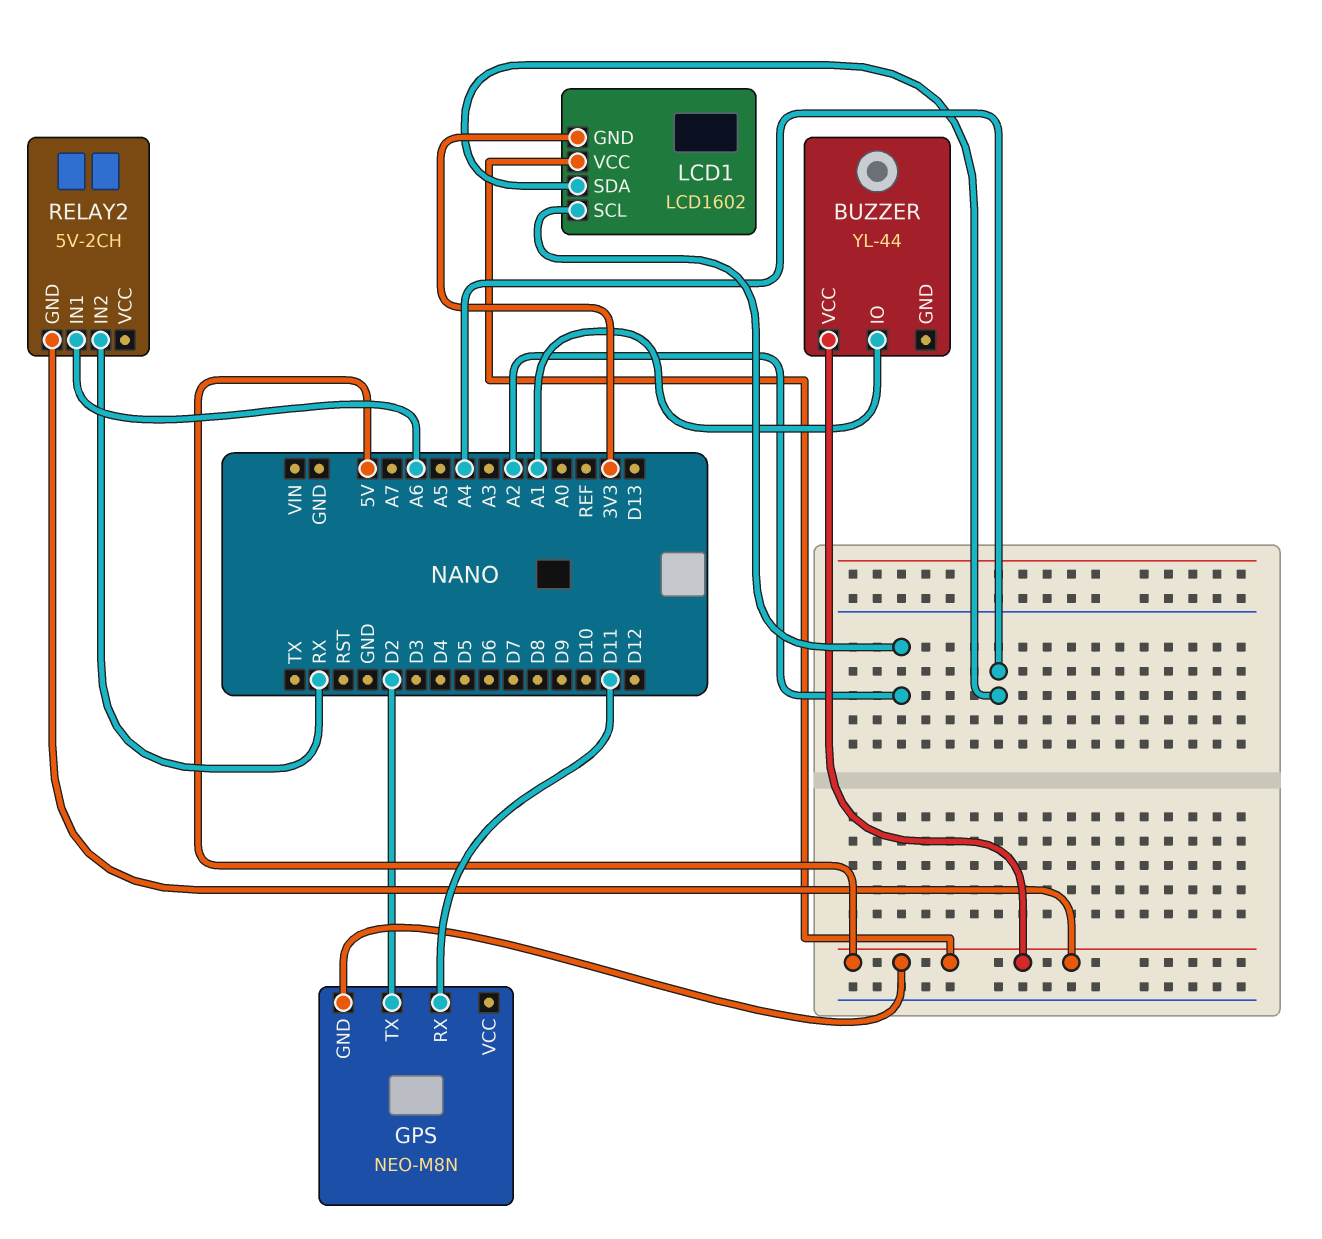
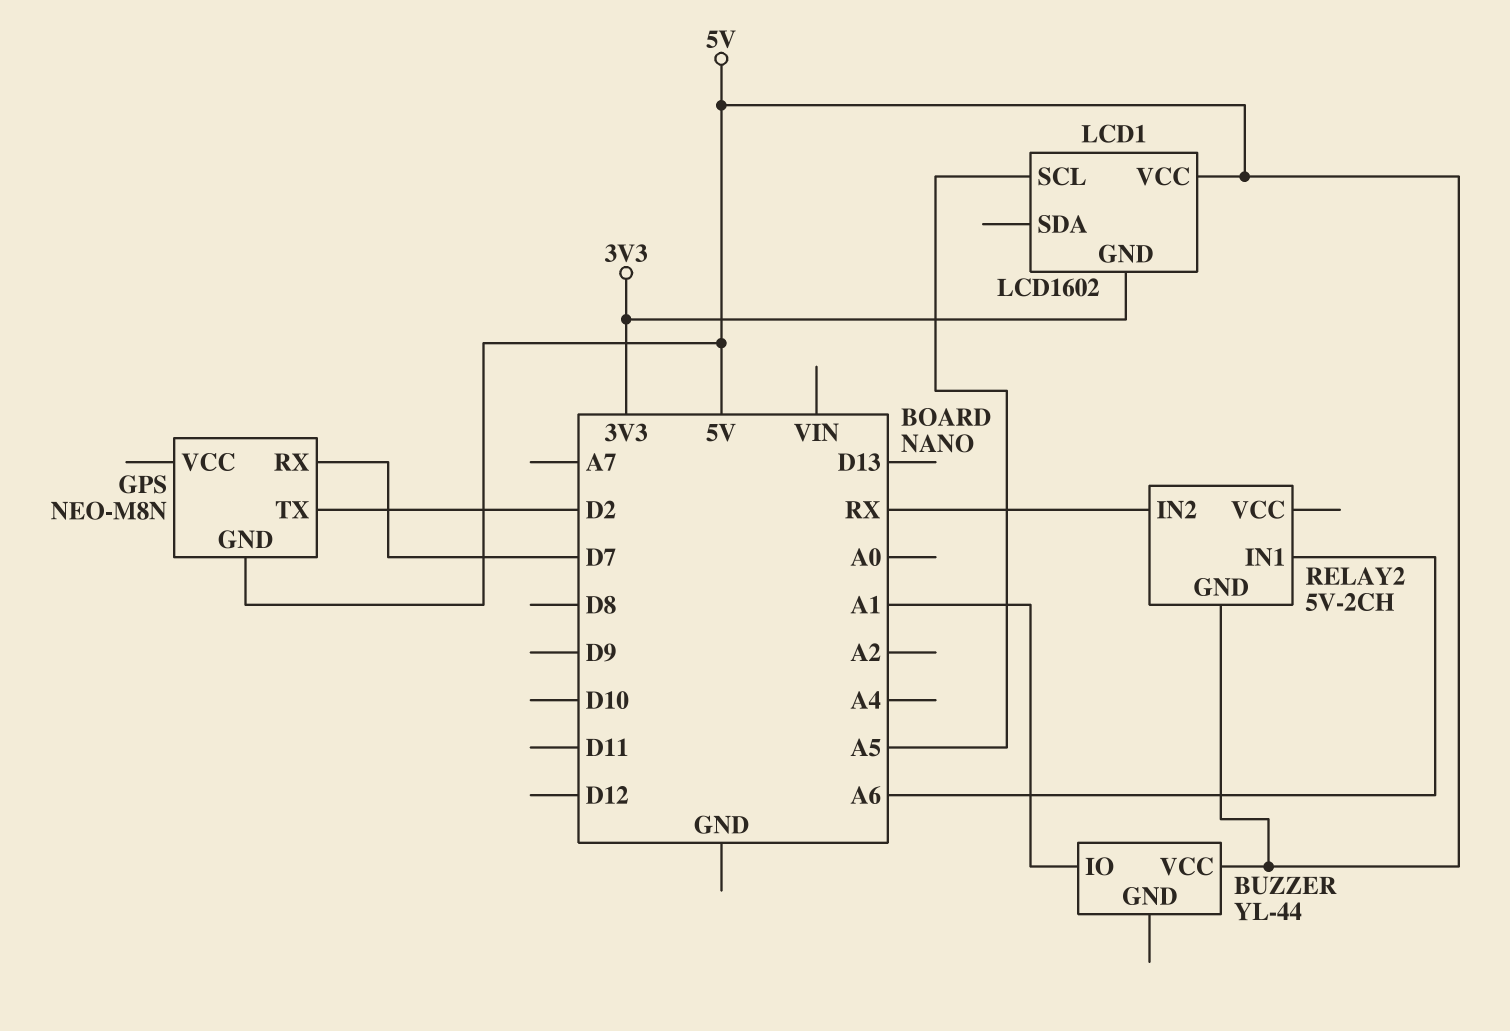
GPS pin RX: D11 -> D7
LCD1 pin SCL: A2 -> A5
LCD1 pin SDA: A4 -> none

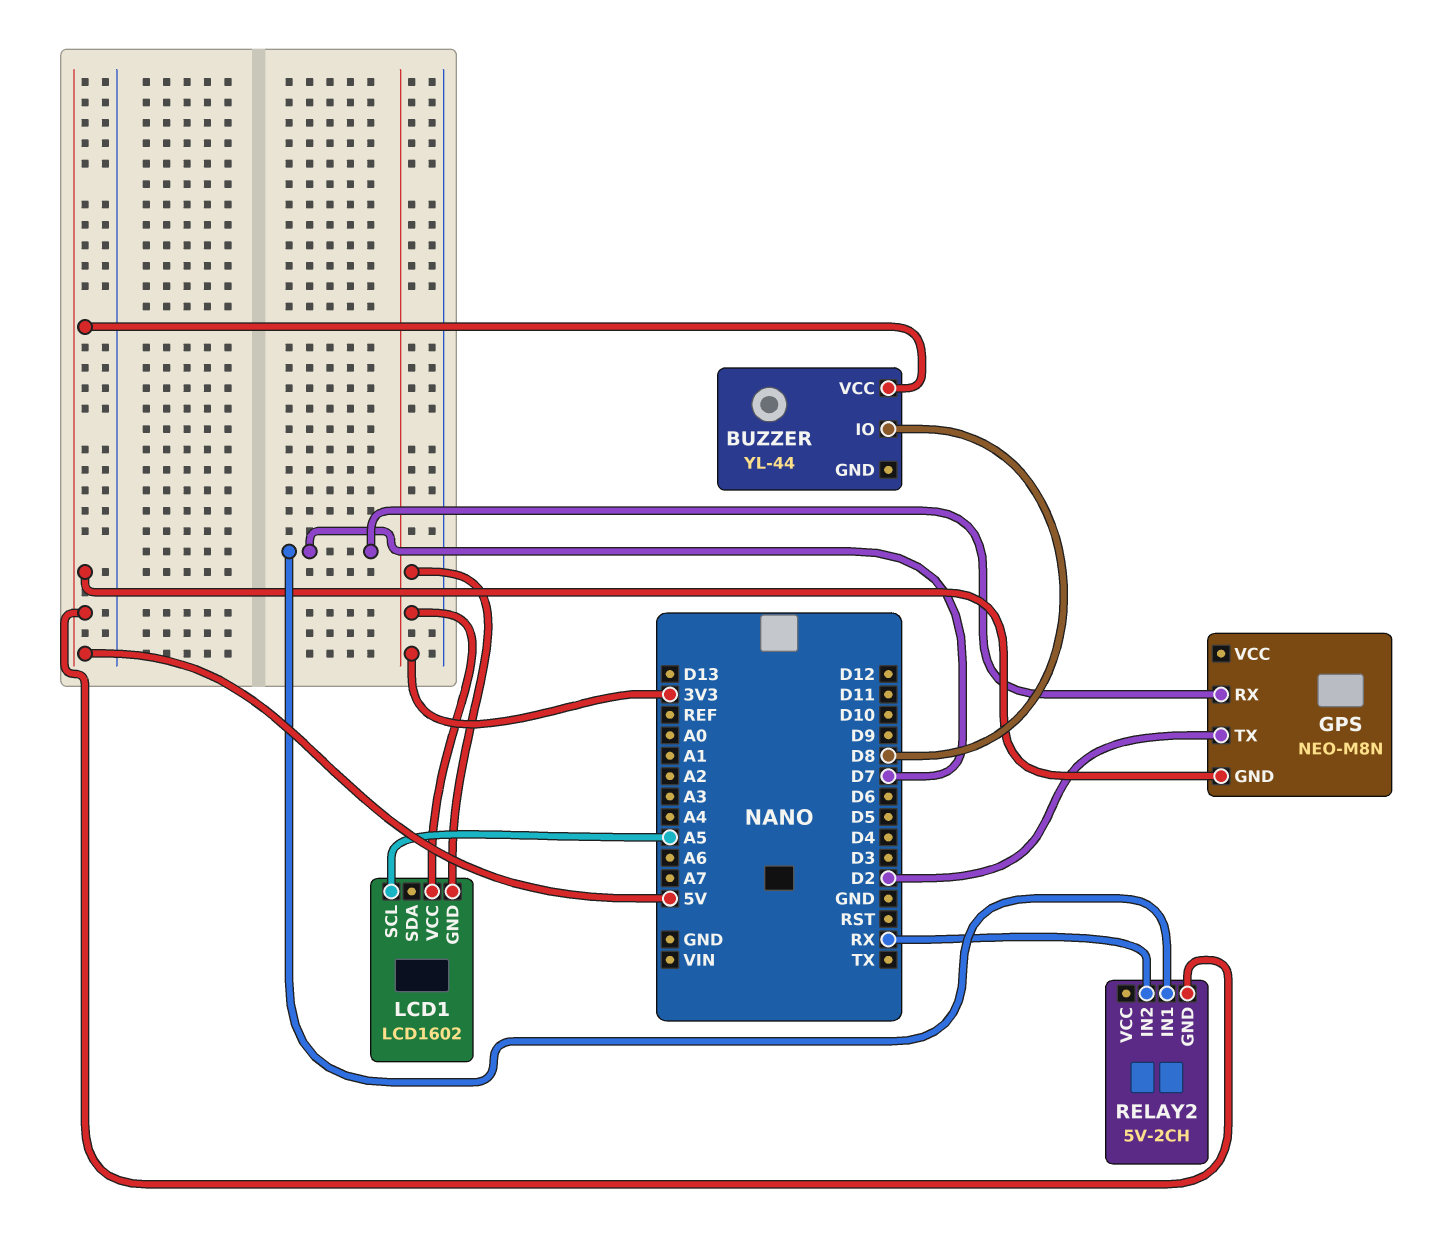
BUZZER pin IO: A1 -> D8
LCD1 pin VCC: 5V -> 3V3
RELAY2 pin IN1: A6 -> D7

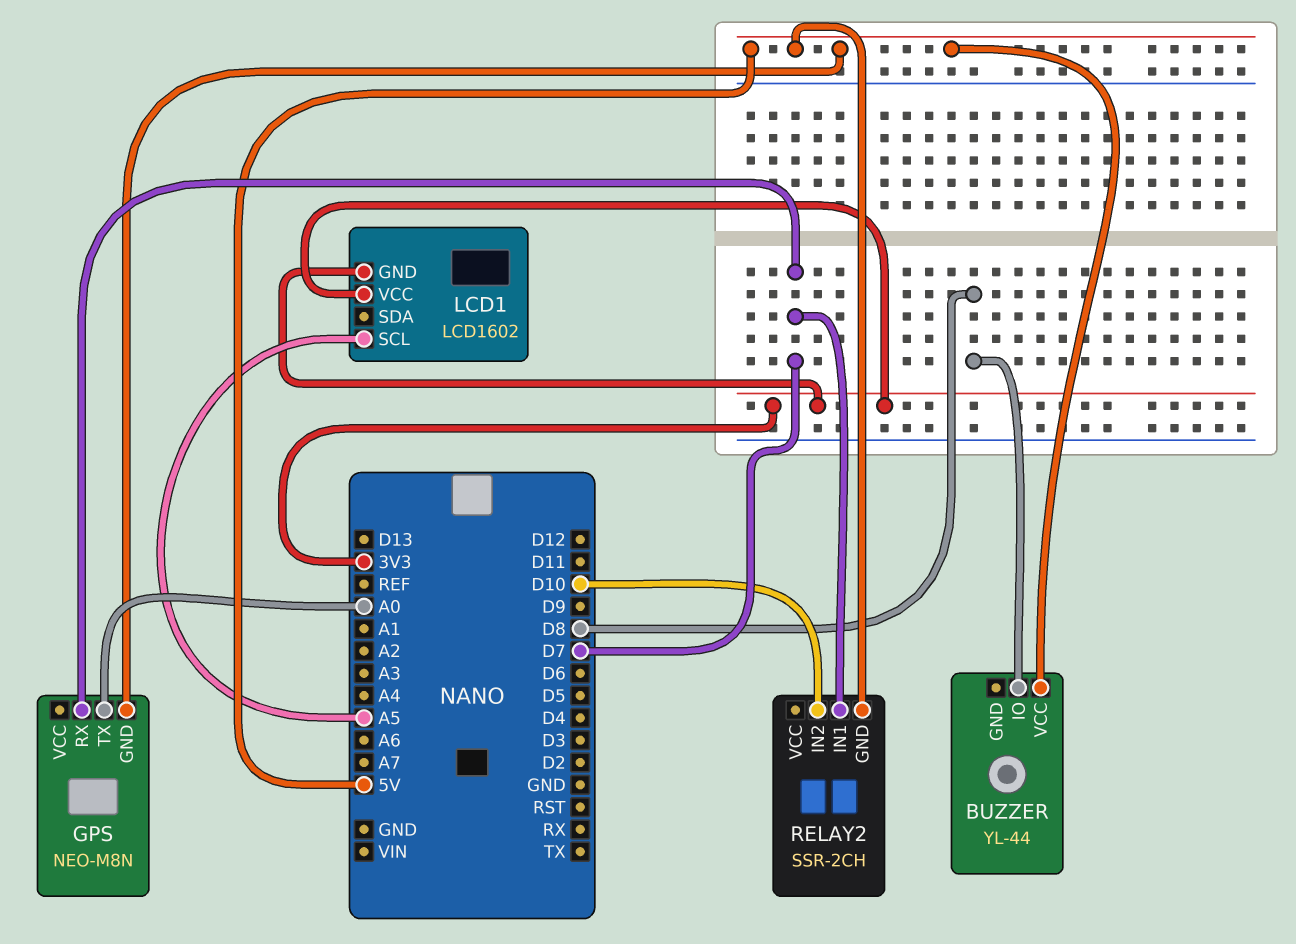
GPS pin TX: D2 -> A0
RELAY2: 5V-2CH -> SSR-2CH
RELAY2 pin IN2: RX -> D10

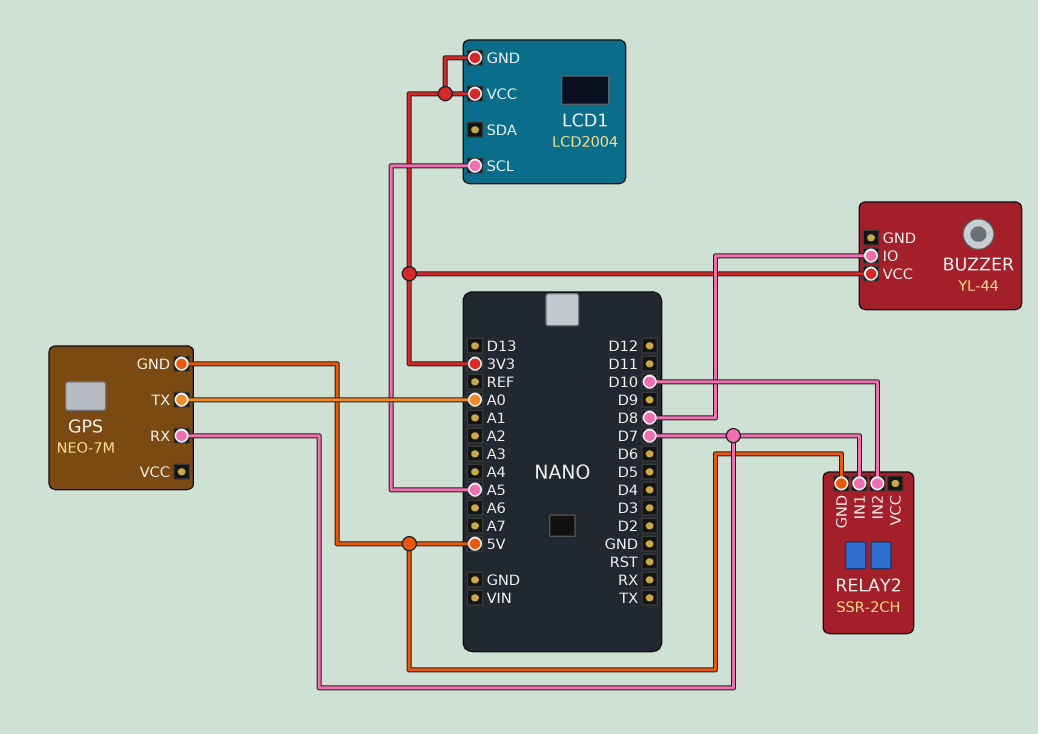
BUZZER pin VCC: 5V -> 3V3
GPS: NEO-M8N -> NEO-7M
LCD1: LCD1602 -> LCD2004

